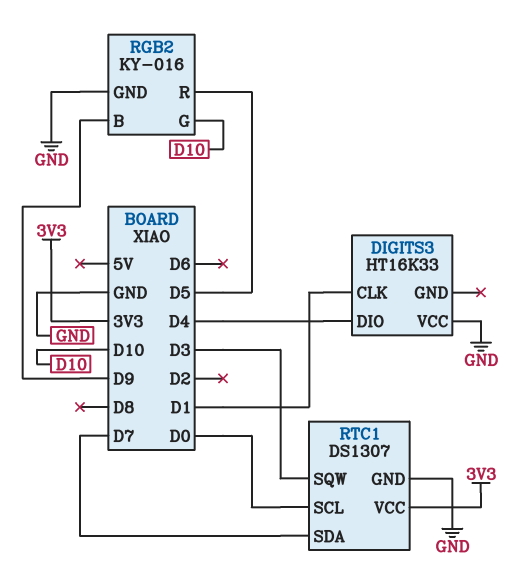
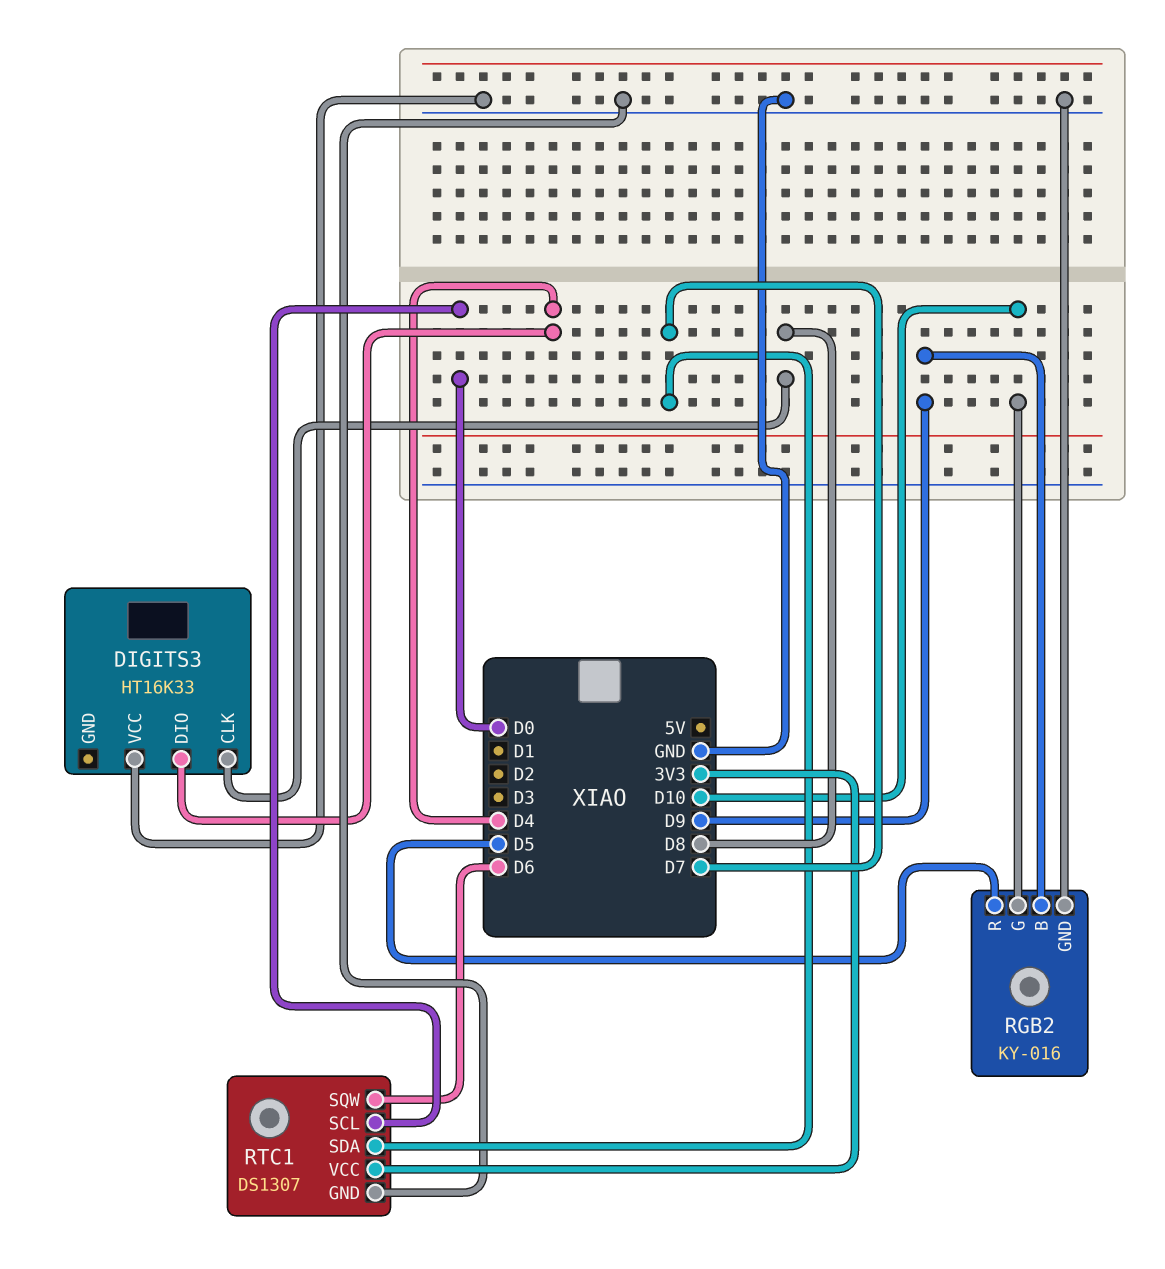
DIGITS3 pin CLK: D1 -> D8
RTC1 pin SQW: D3 -> D6

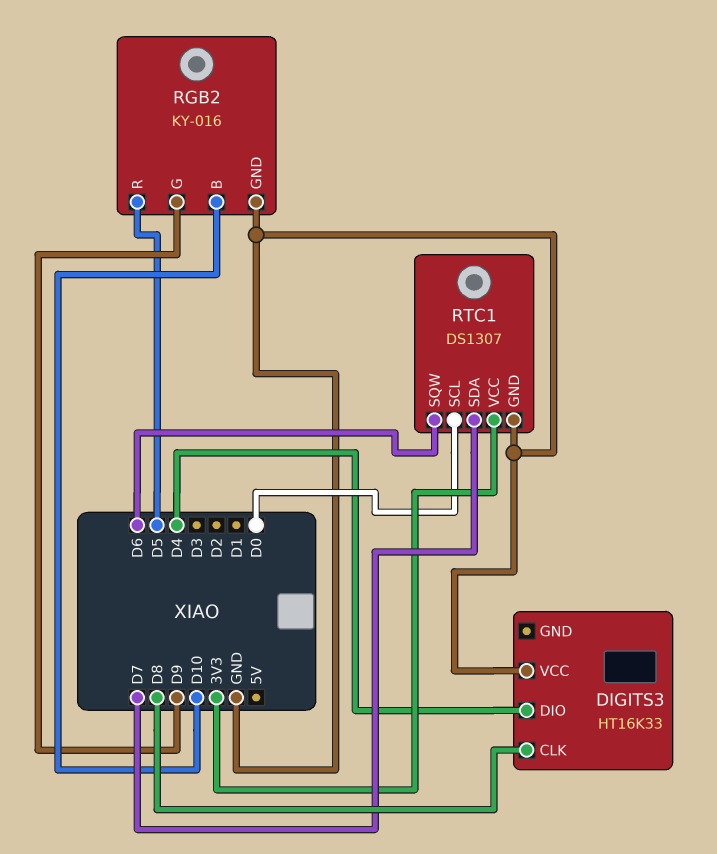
RGB2 pin B: D9 -> D10
RGB2 pin G: D10 -> D9

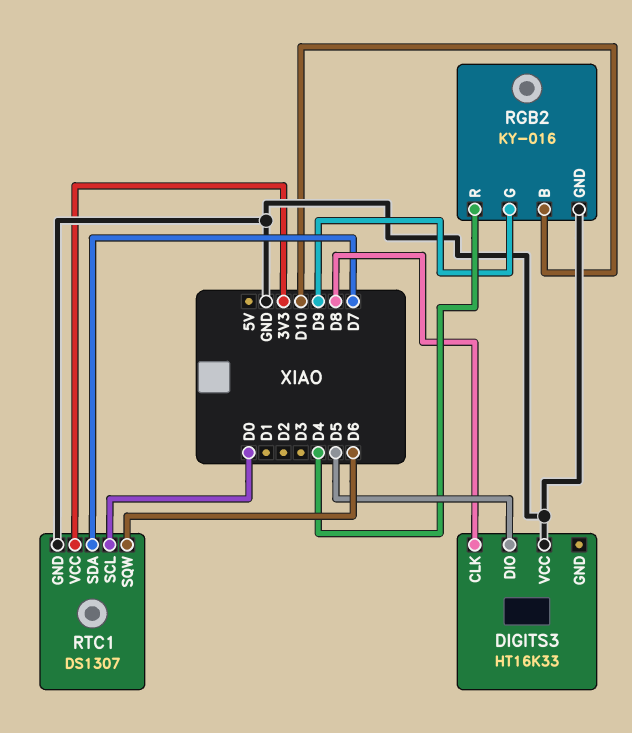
DIGITS3 pin DIO: D4 -> D5
RGB2 pin R: D5 -> D4

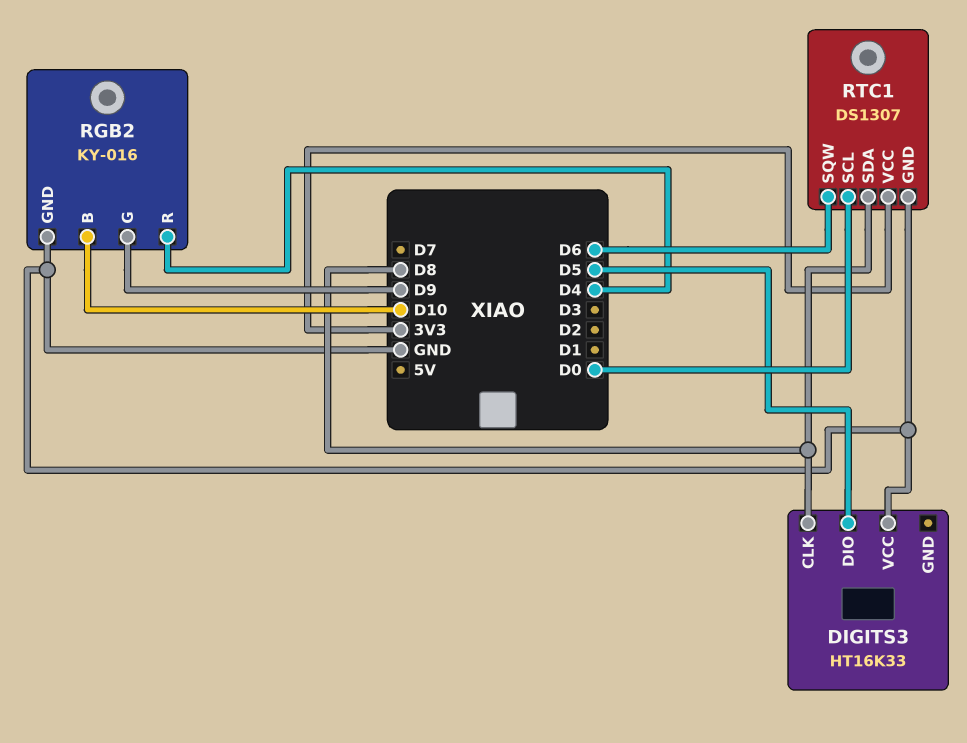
RTC1 pin SDA: D7 -> D8

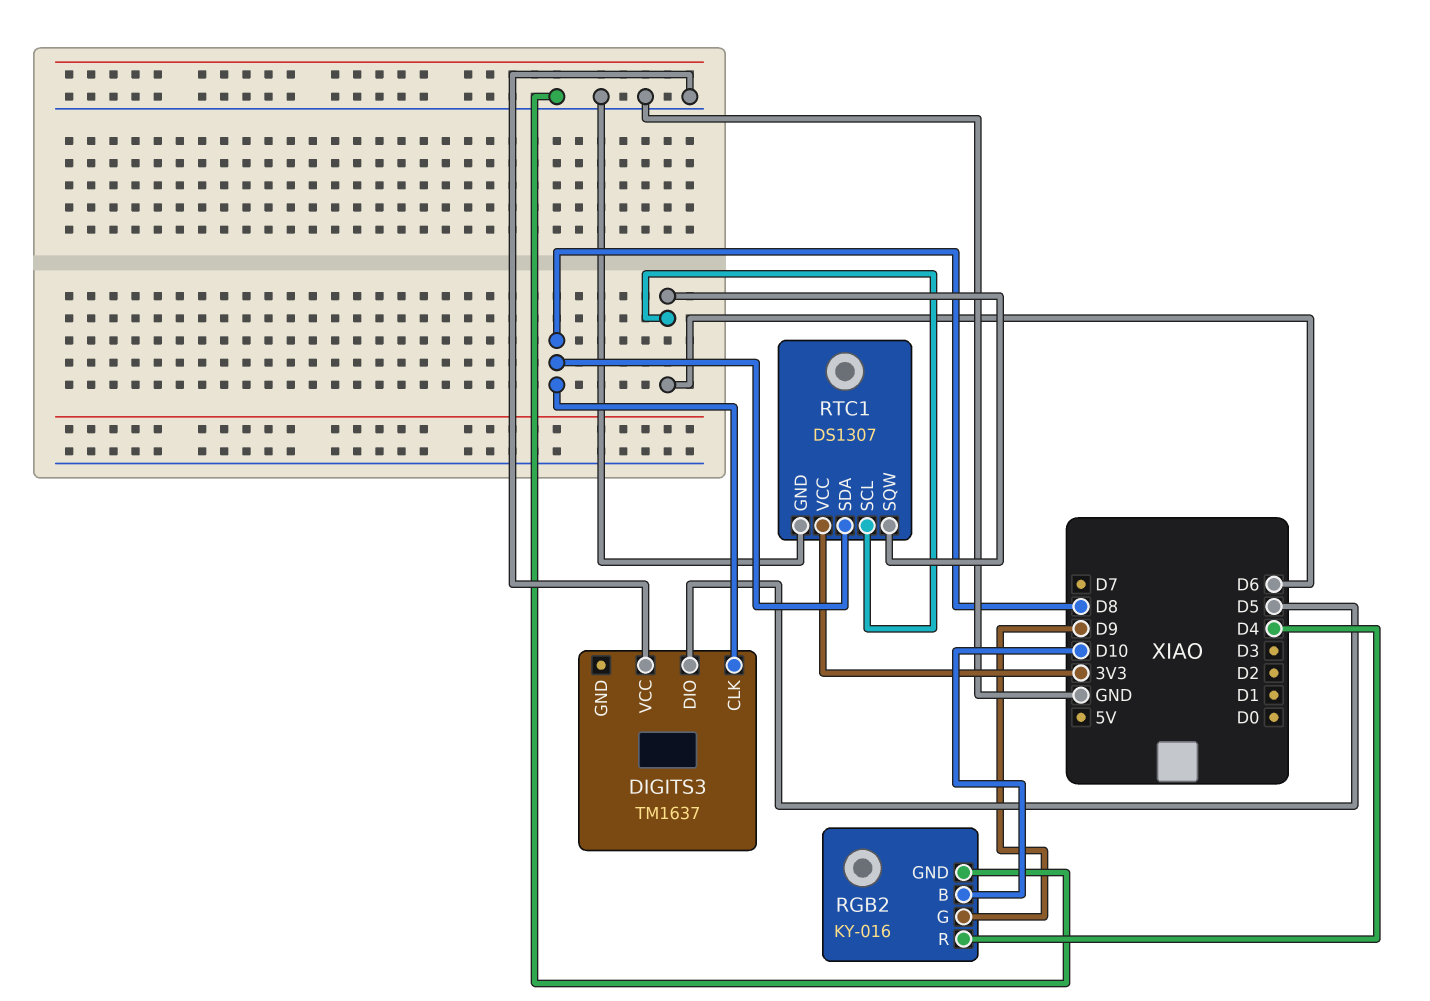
DIGITS3: HT16K33 -> TM1637
RTC1 pin SCL: D0 -> D6

